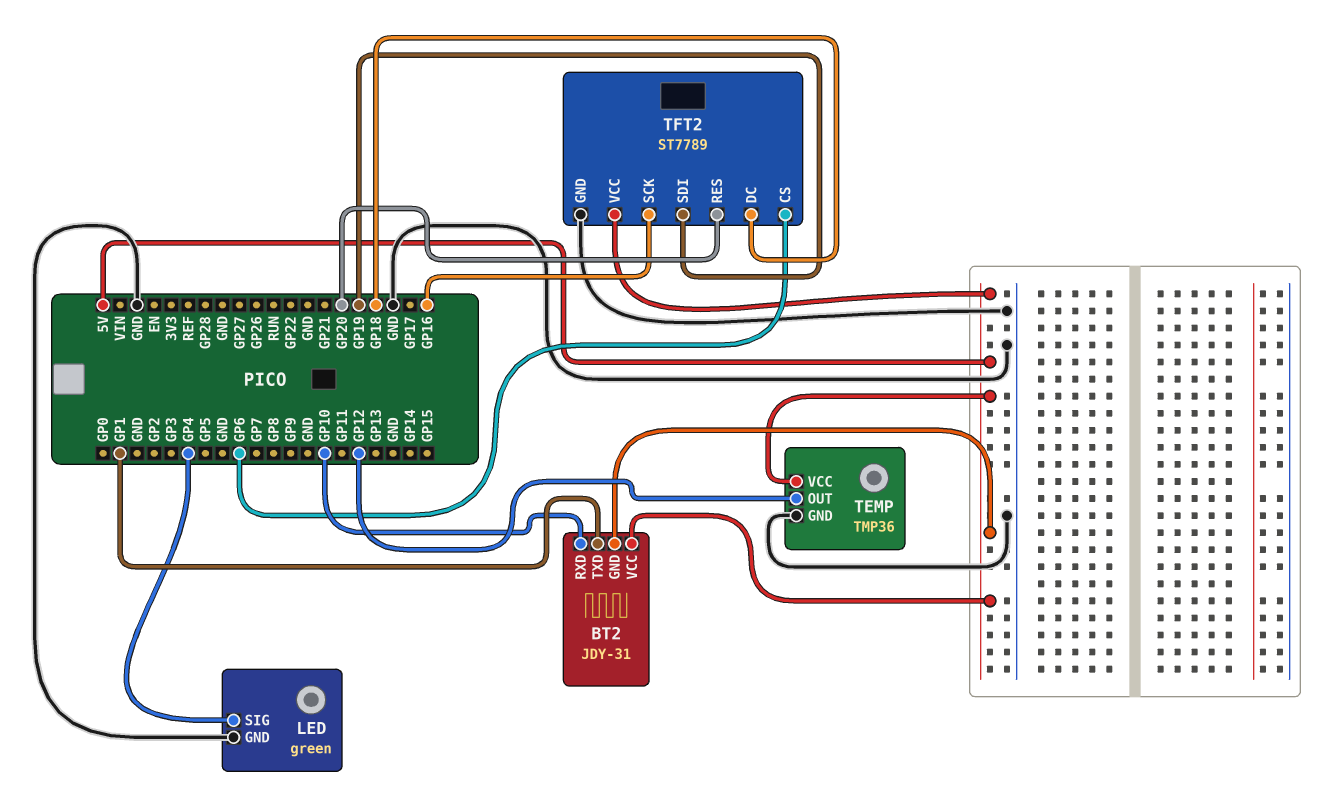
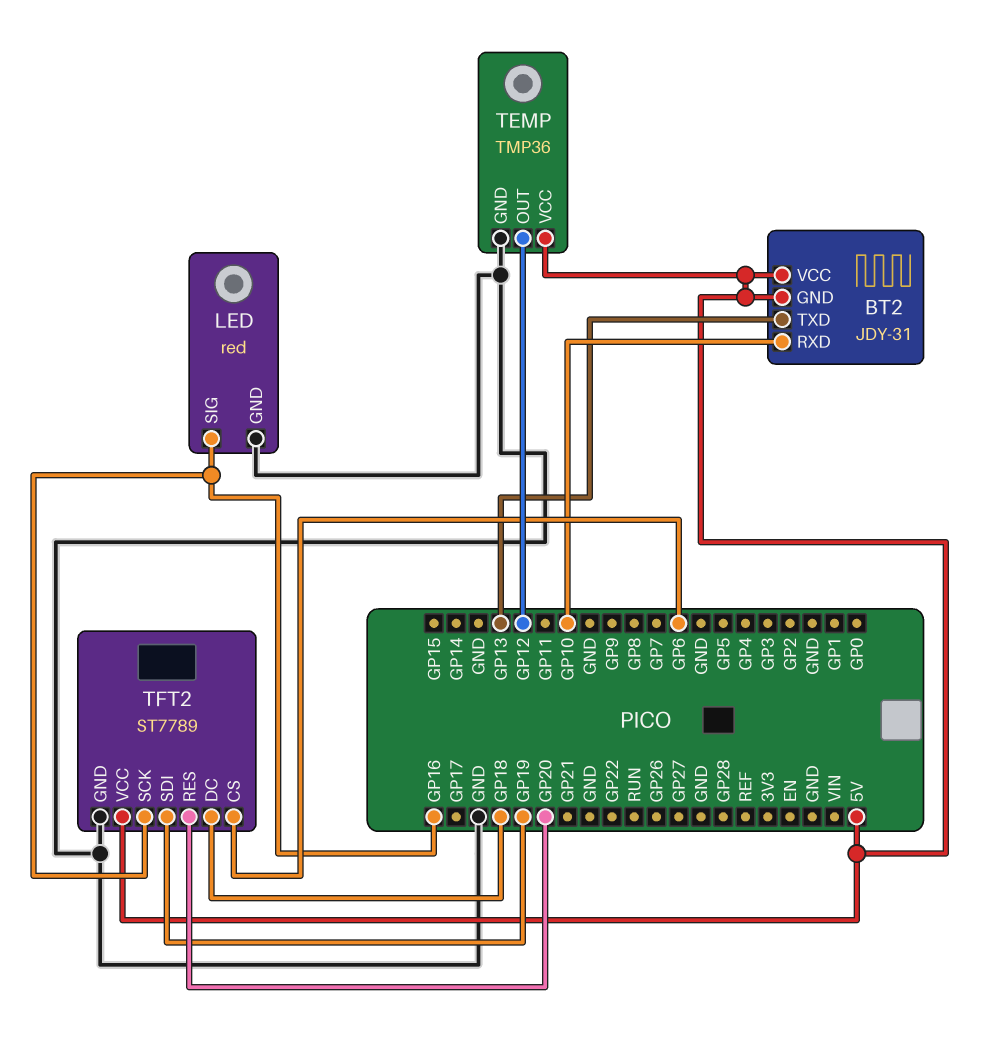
BT2 pin TXD: GP1 -> GP13
LED: green -> red
LED pin SIG: GP4 -> GP16

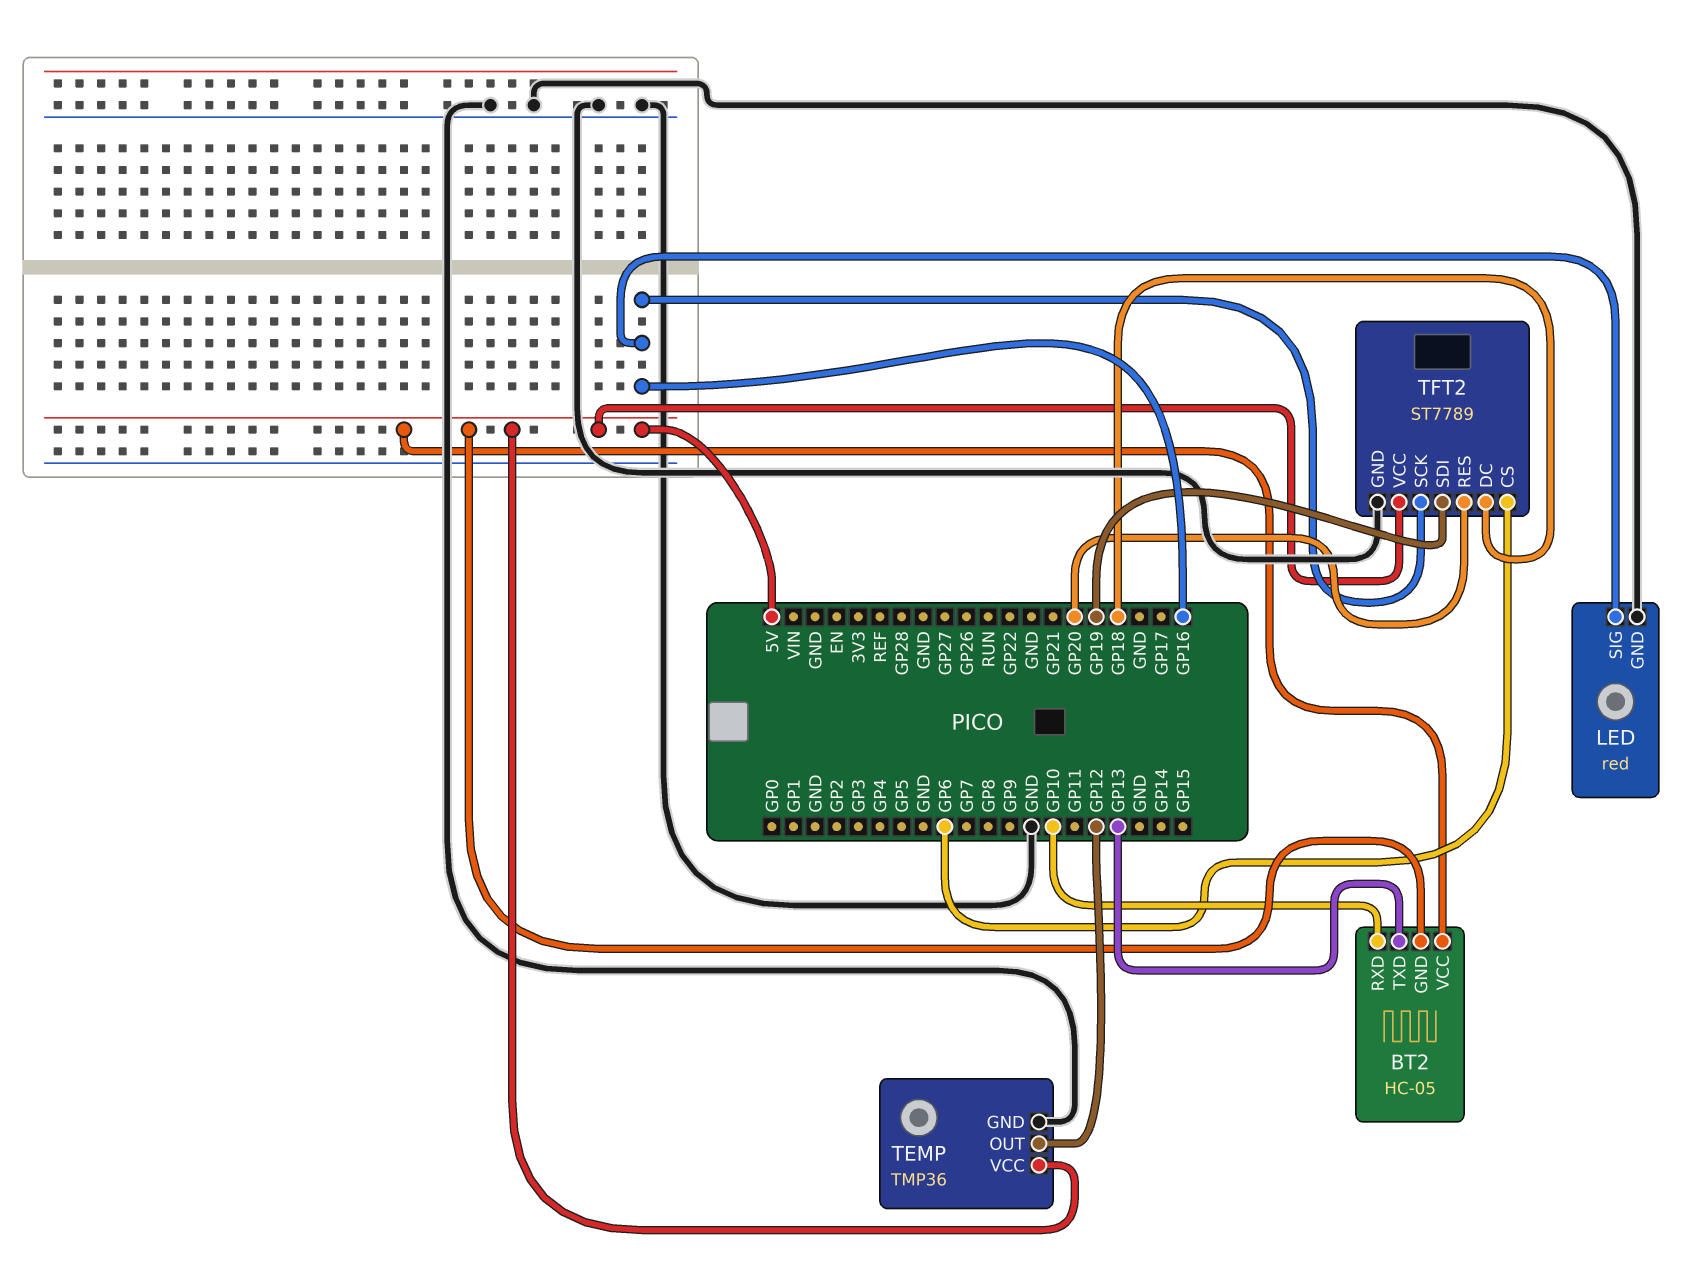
BT2: JDY-31 -> HC-05

